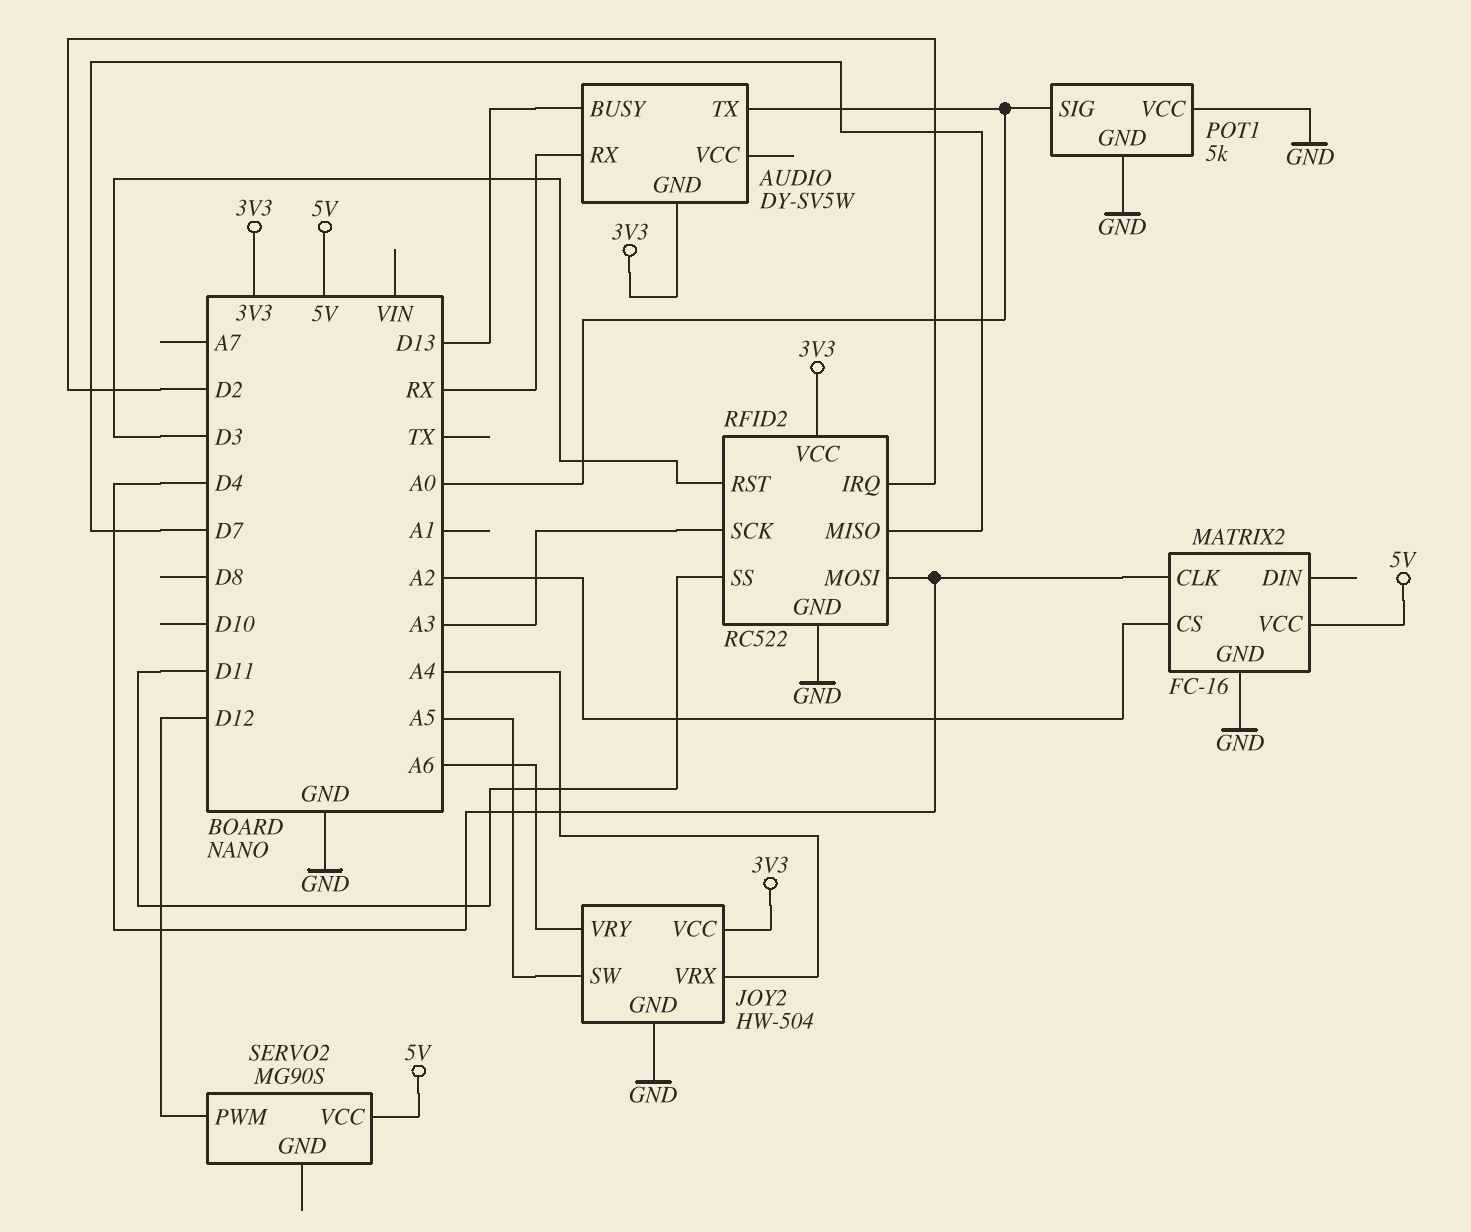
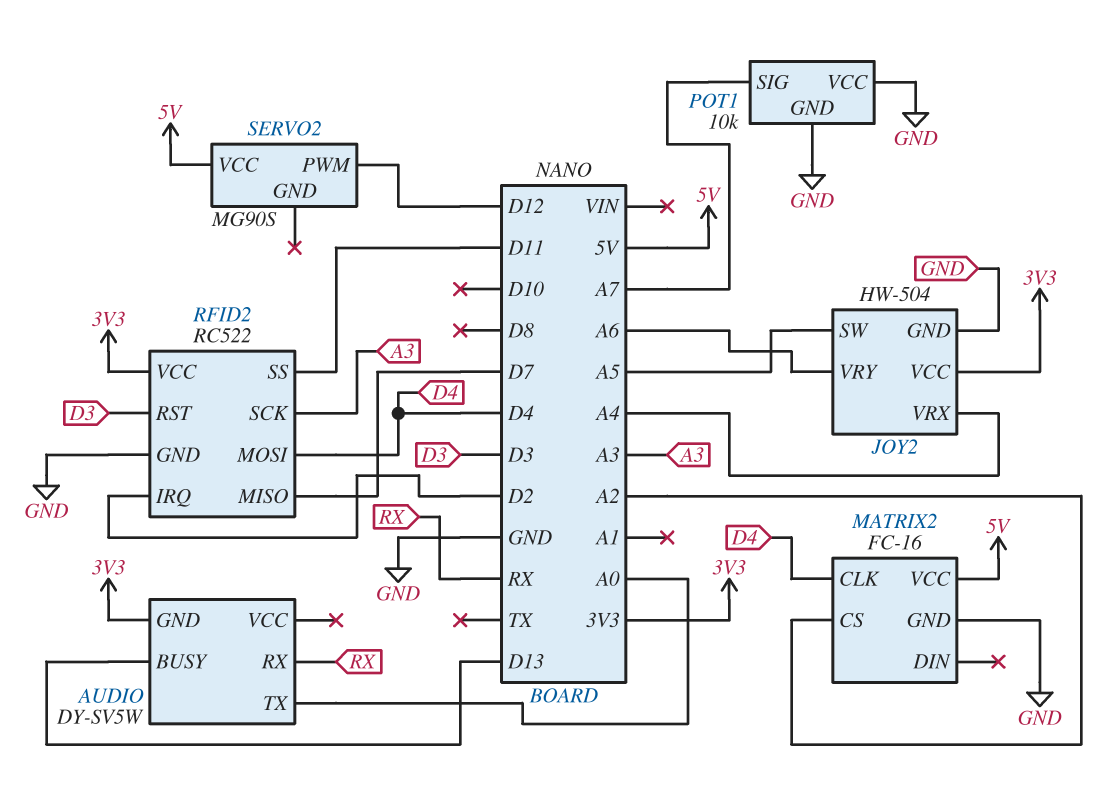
POT1: 5k -> 10k
POT1 pin SIG: A0 -> A7

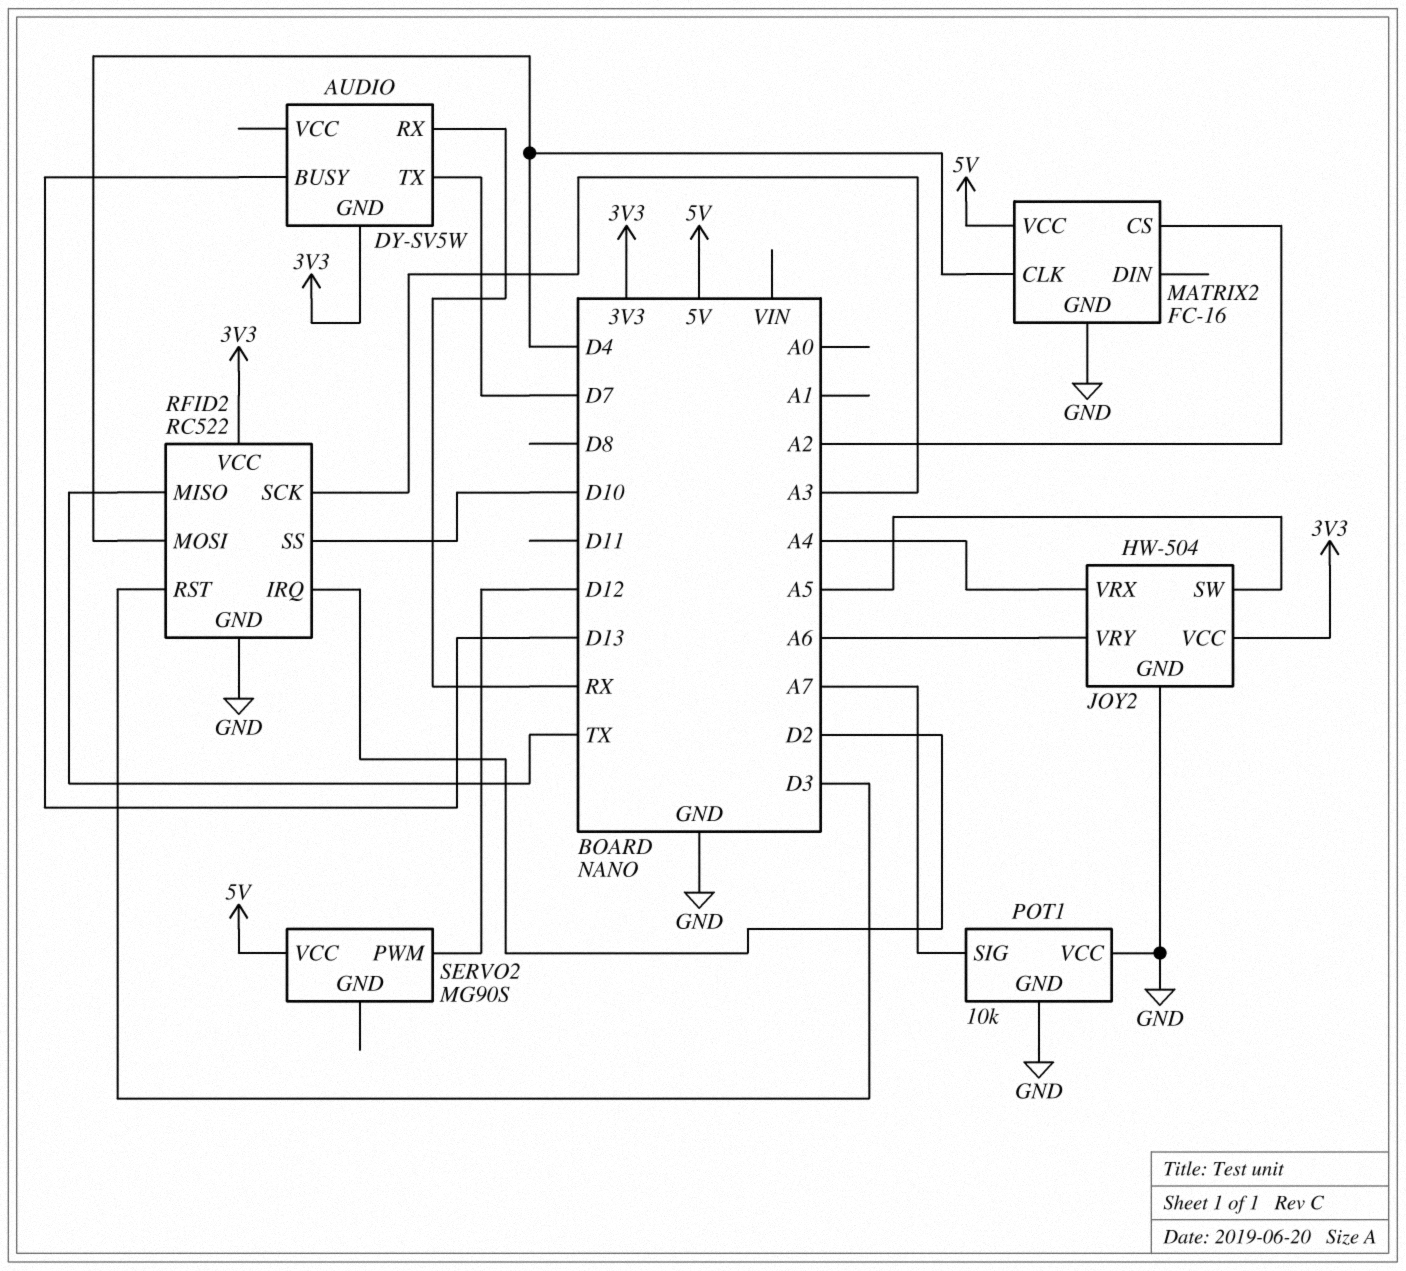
AUDIO pin TX: A0 -> D7
RFID2 pin MISO: D7 -> TX
RFID2 pin SS: D11 -> D10

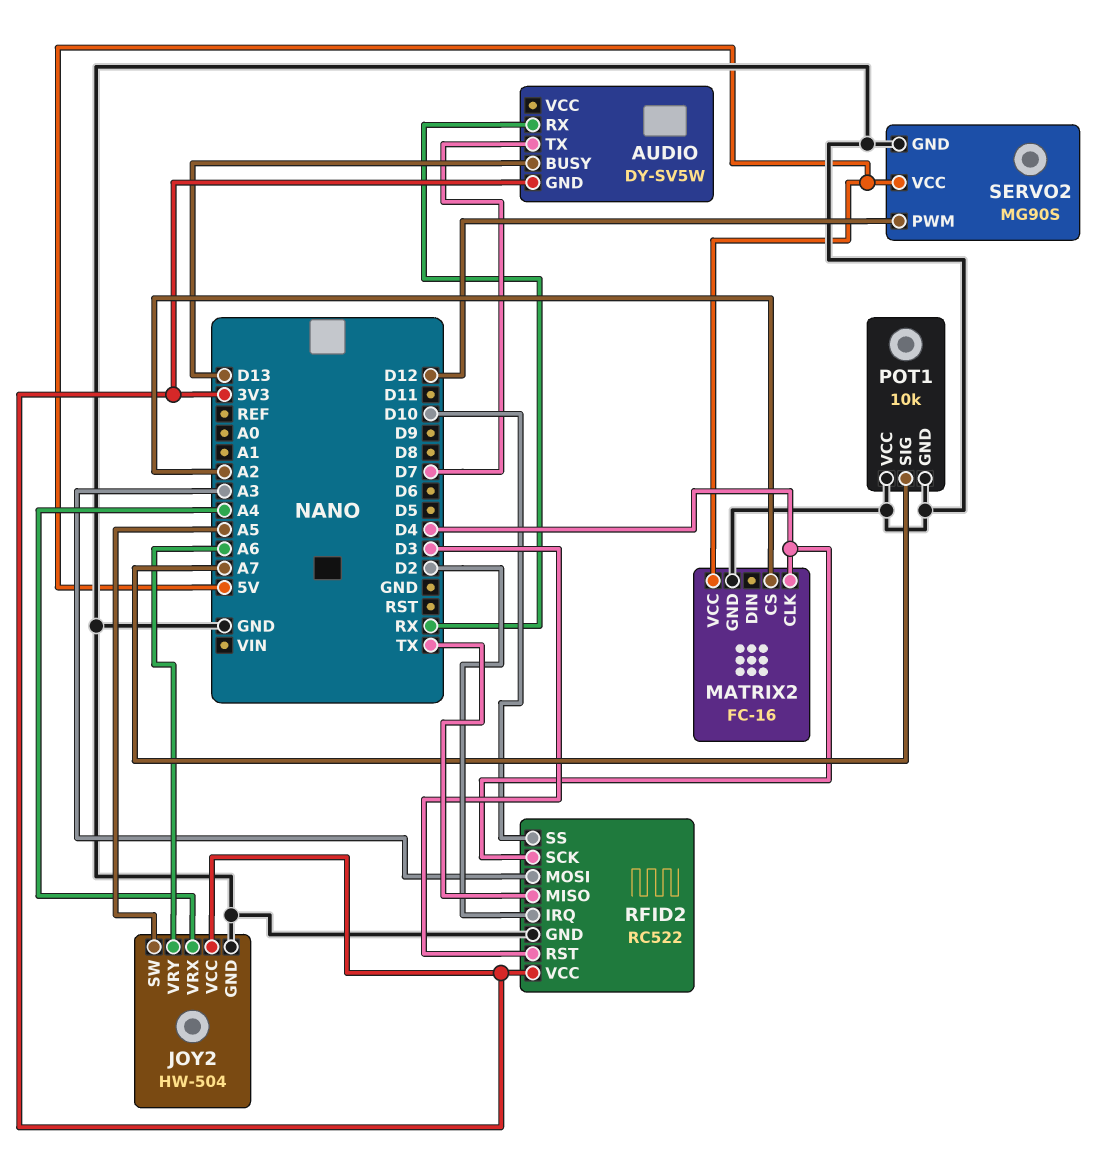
RFID2 pin MOSI: D4 -> A3
RFID2 pin SCK: A3 -> D4
SERVO2 pin GND: none -> GND

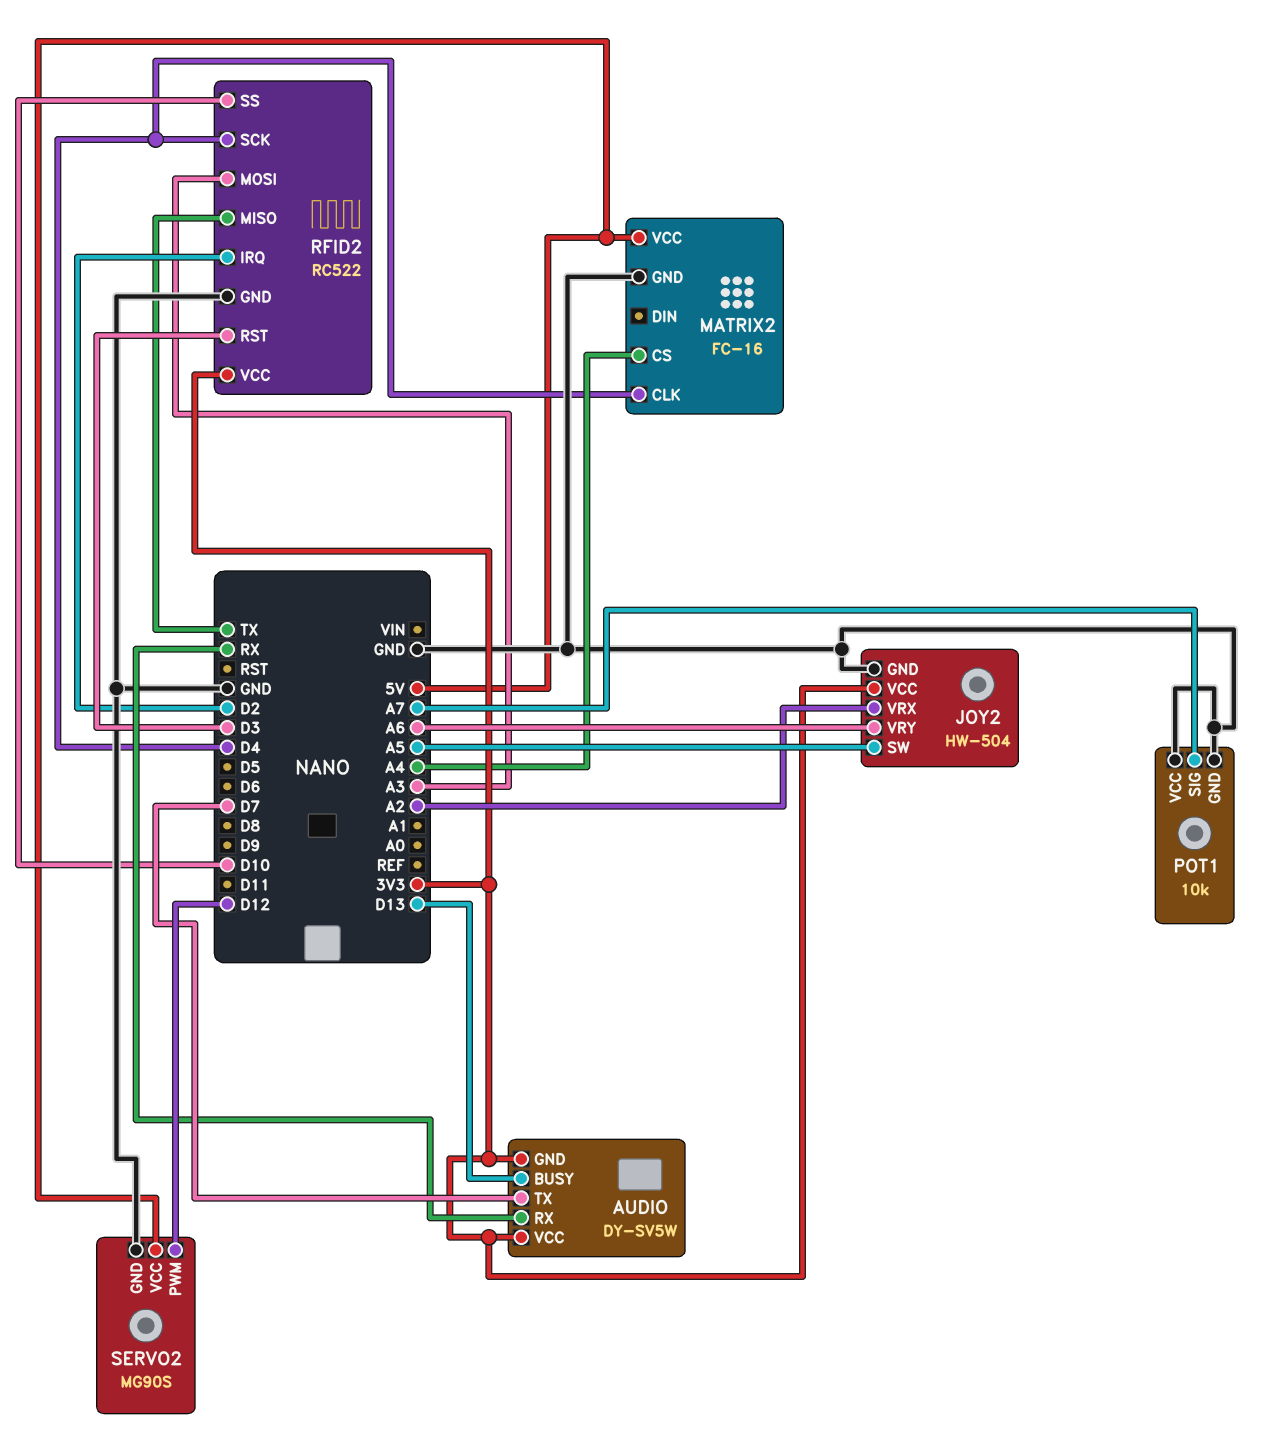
AUDIO pin VCC: none -> 3V3
JOY2 pin VRX: A4 -> A2
MATRIX2 pin CS: A2 -> A4

